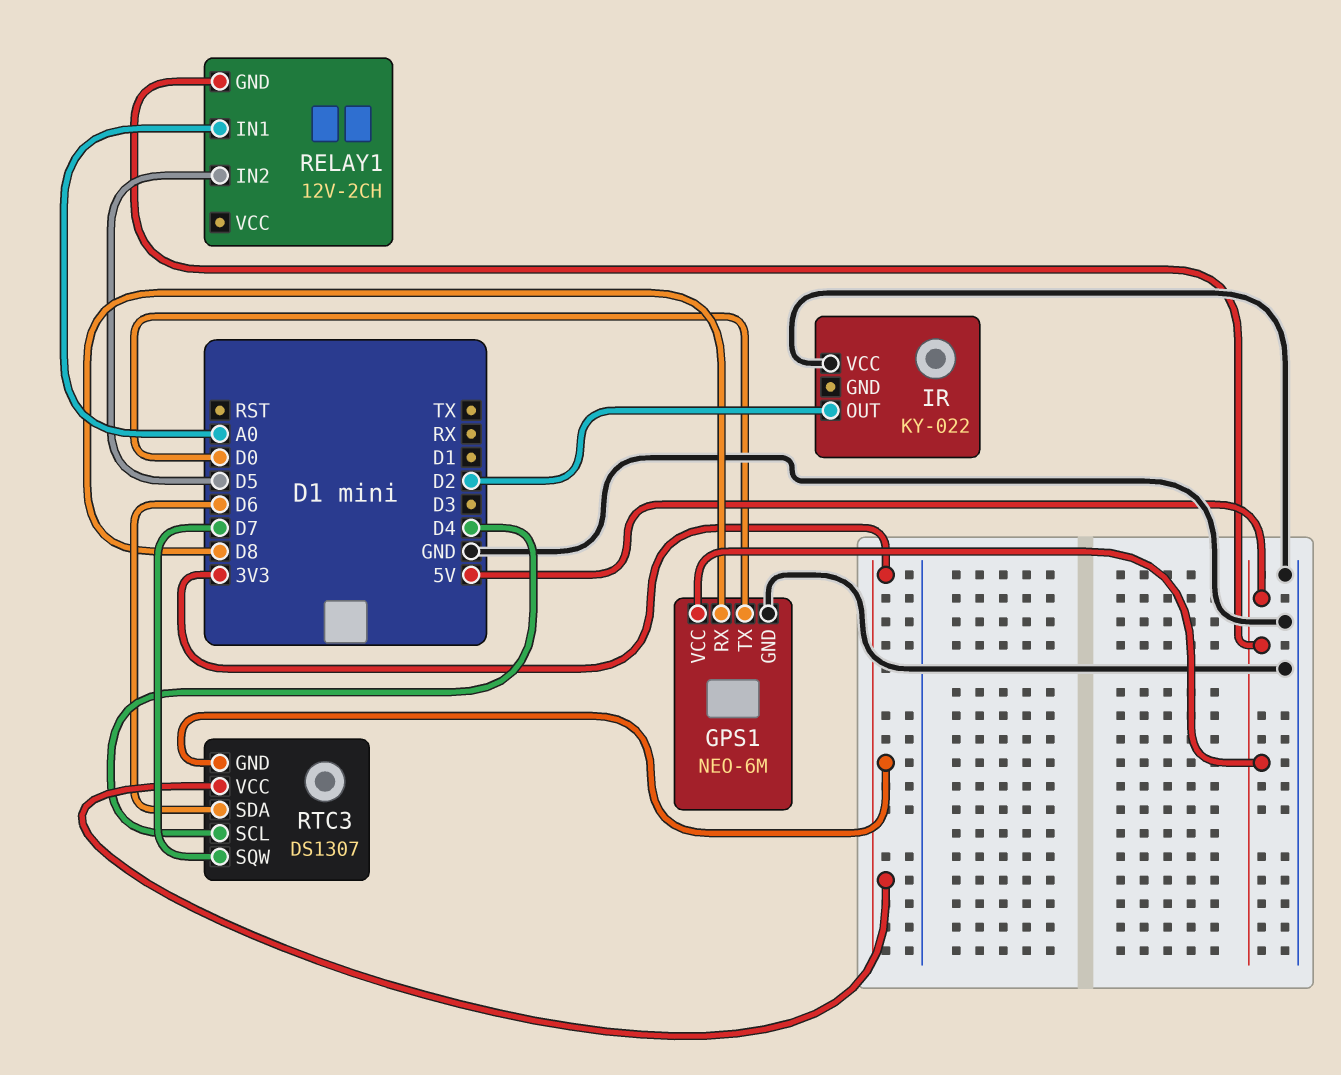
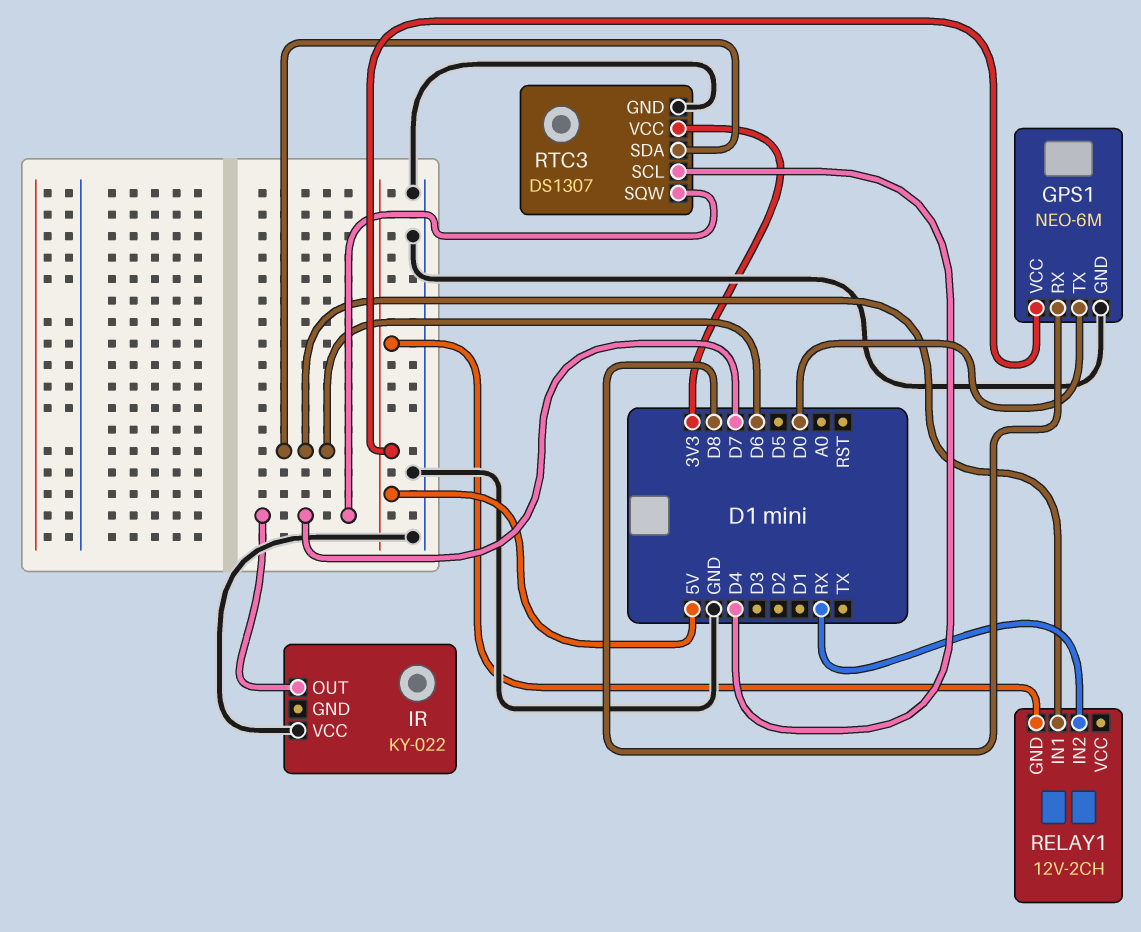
IR pin OUT: D2 -> D7
RELAY1 pin IN1: A0 -> D6
RELAY1 pin IN2: D5 -> RX
RTC3 pin GND: 3V3 -> GND

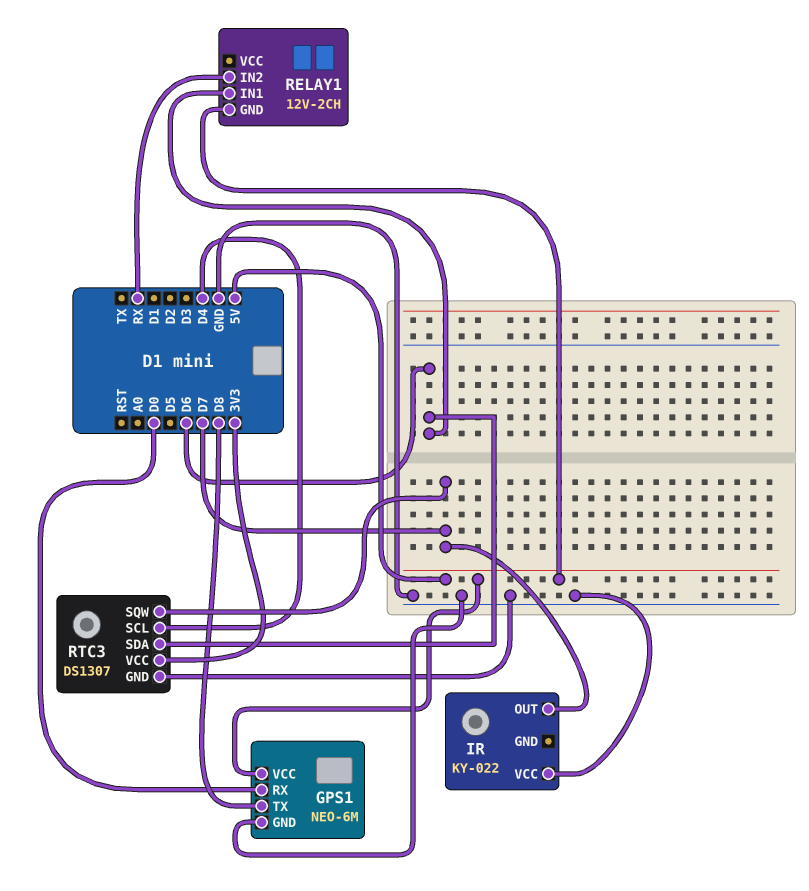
GPS1 pin RX: D8 -> D0
GPS1 pin TX: D0 -> D8

